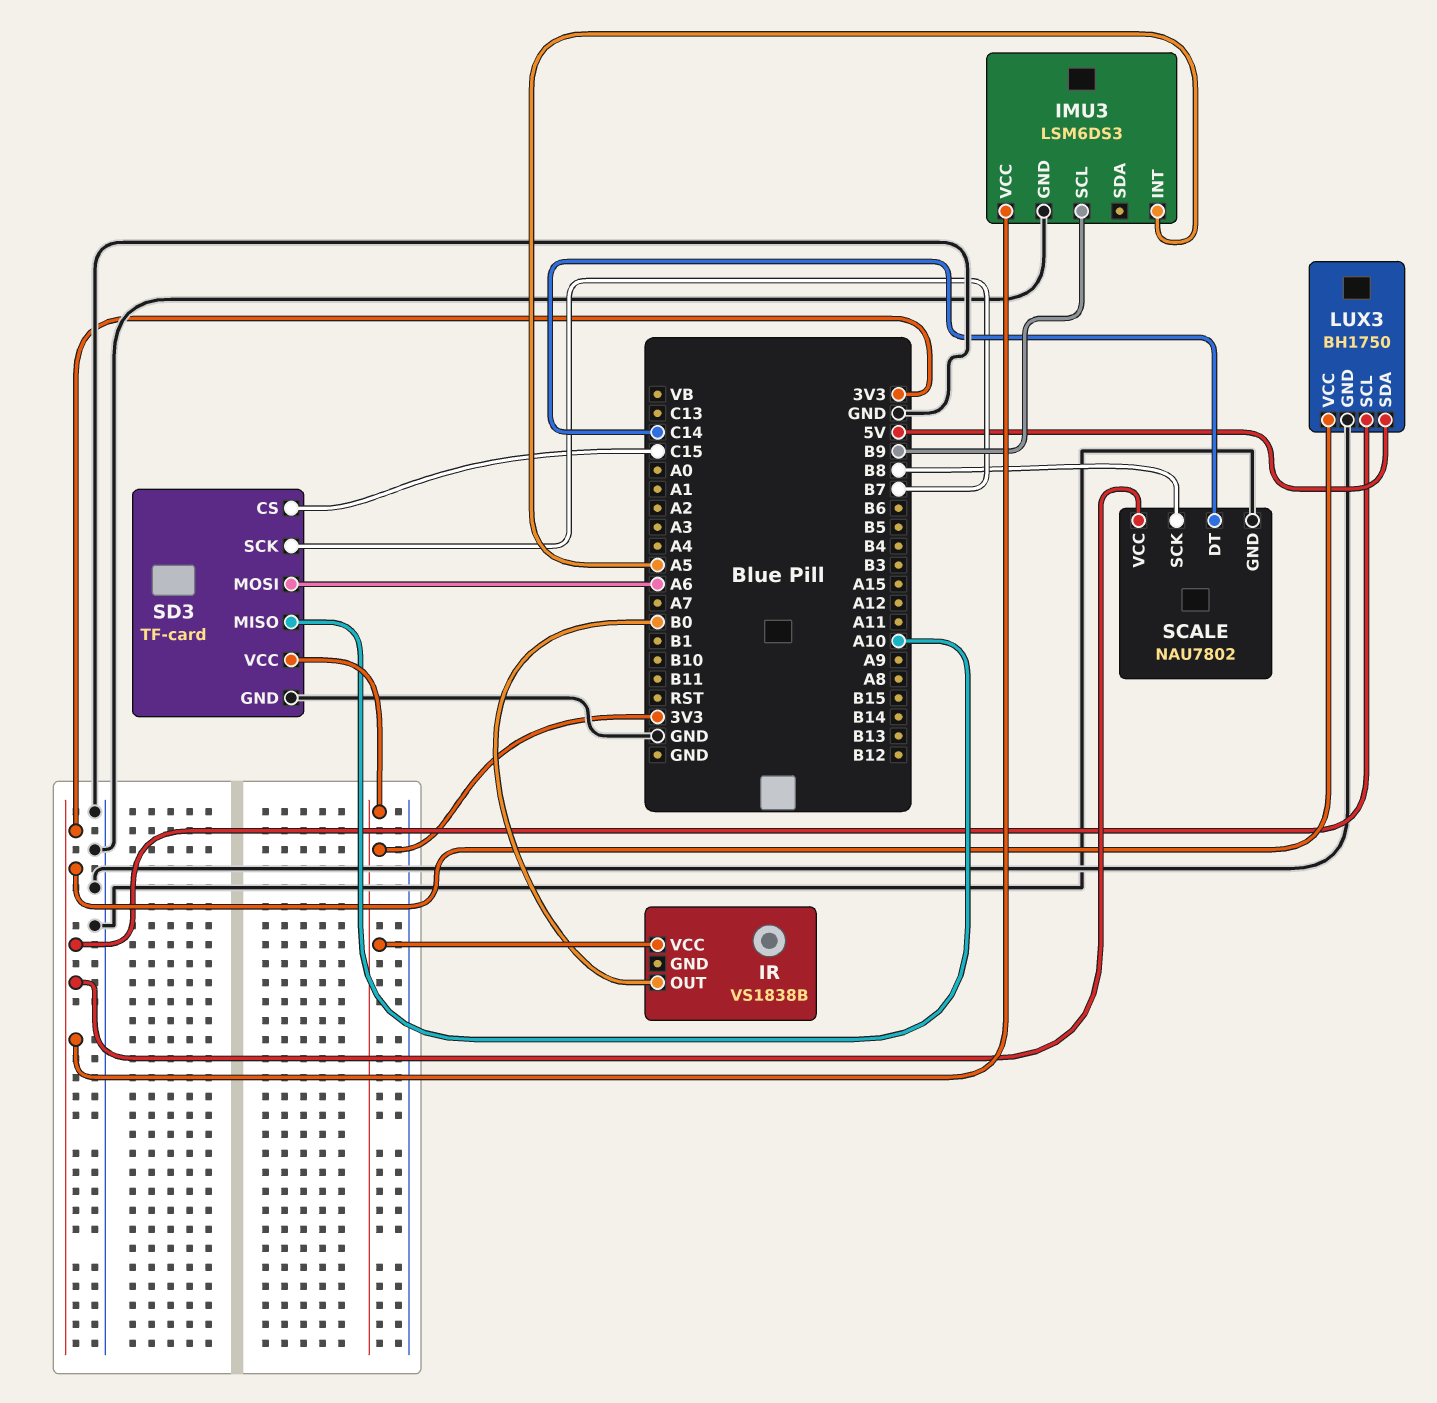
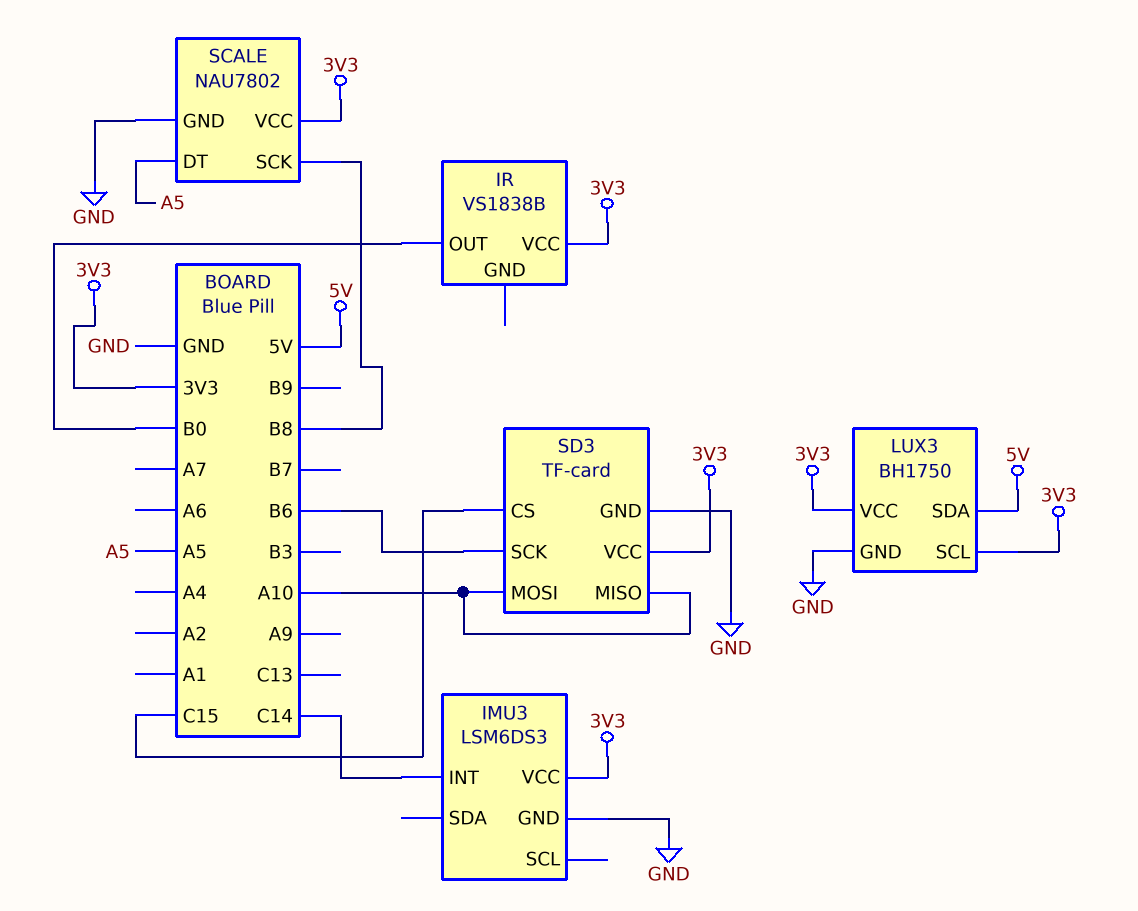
IMU3 pin INT: A5 -> C14
IMU3 pin SCL: B9 -> none
SCALE pin DT: C14 -> A5
SD3 pin MOSI: A6 -> A10
SD3 pin SCK: B7 -> B6

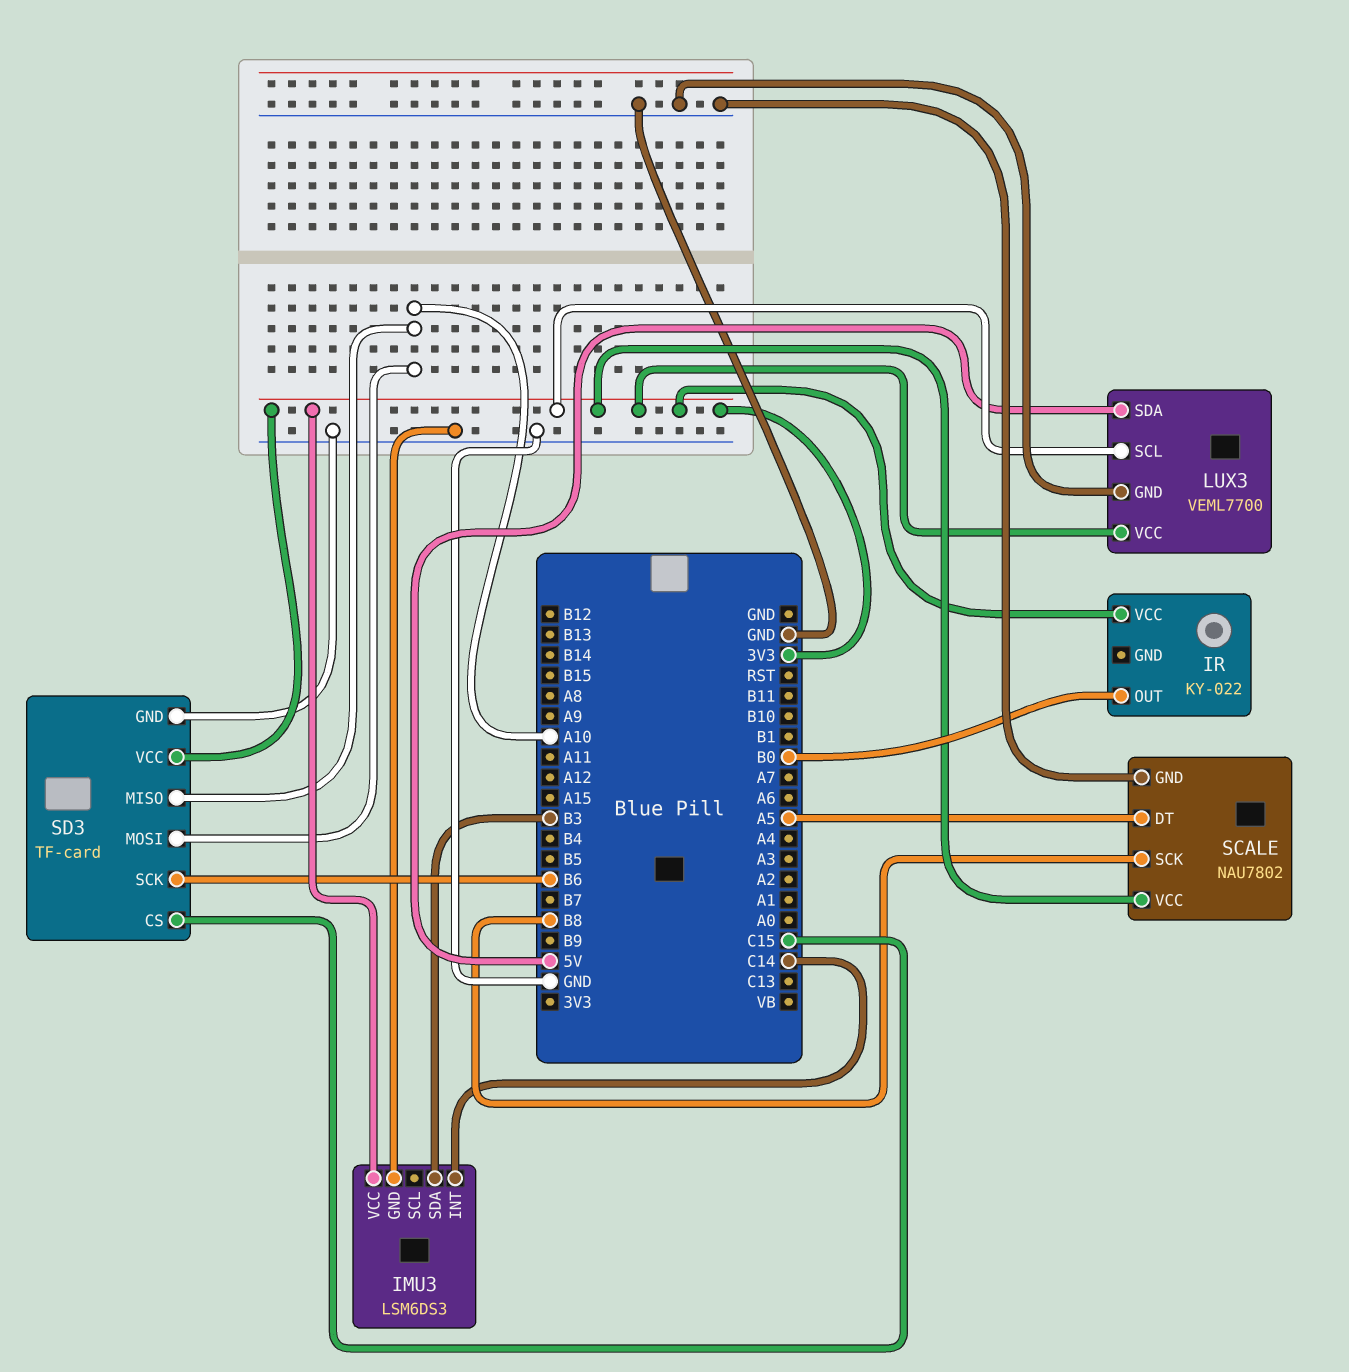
IMU3 pin SDA: none -> B3
IR: VS1838B -> KY-022
LUX3: BH1750 -> VEML7700

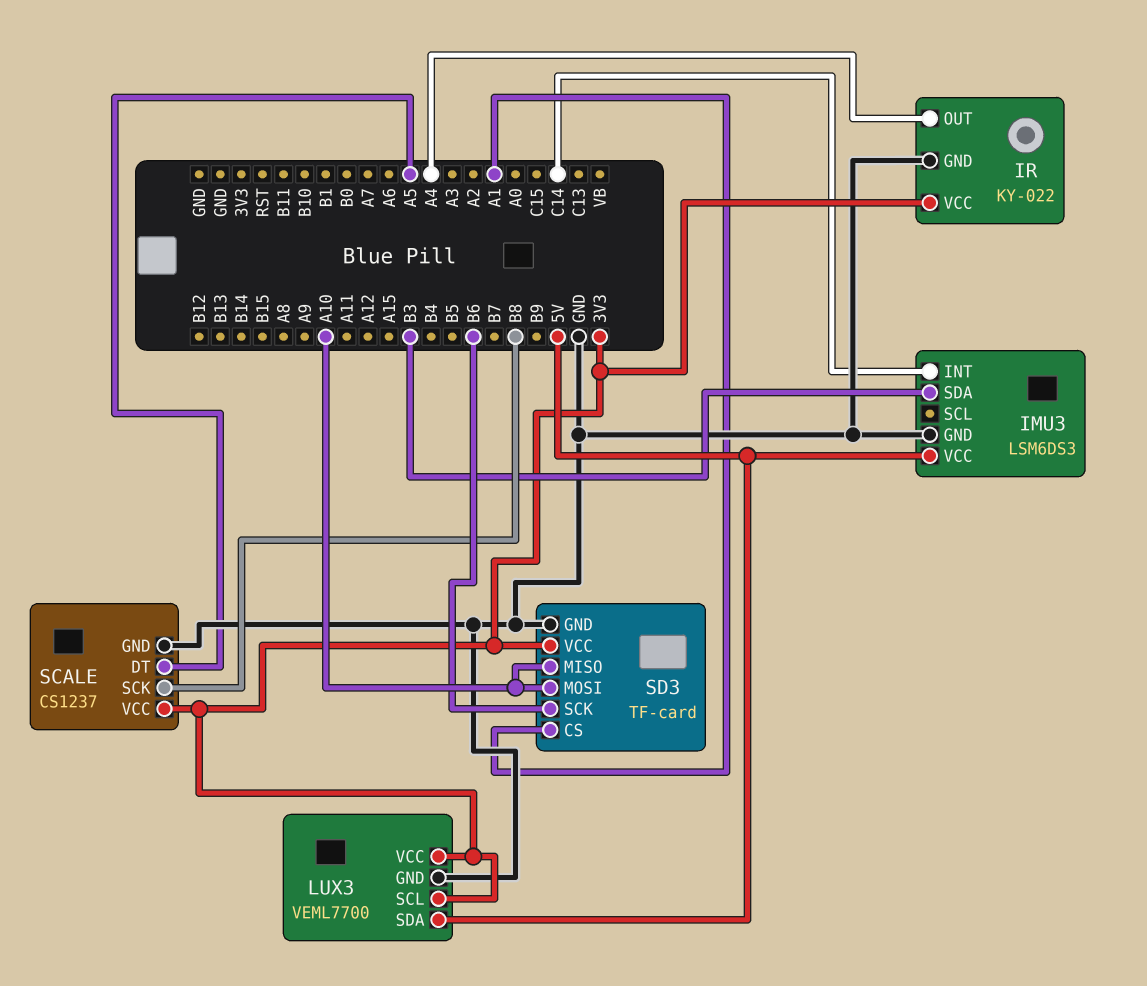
IMU3 pin VCC: 3V3 -> 5V
IR pin GND: none -> GND
IR pin OUT: B0 -> A4
SCALE: NAU7802 -> CS1237
SD3 pin CS: C15 -> A1

